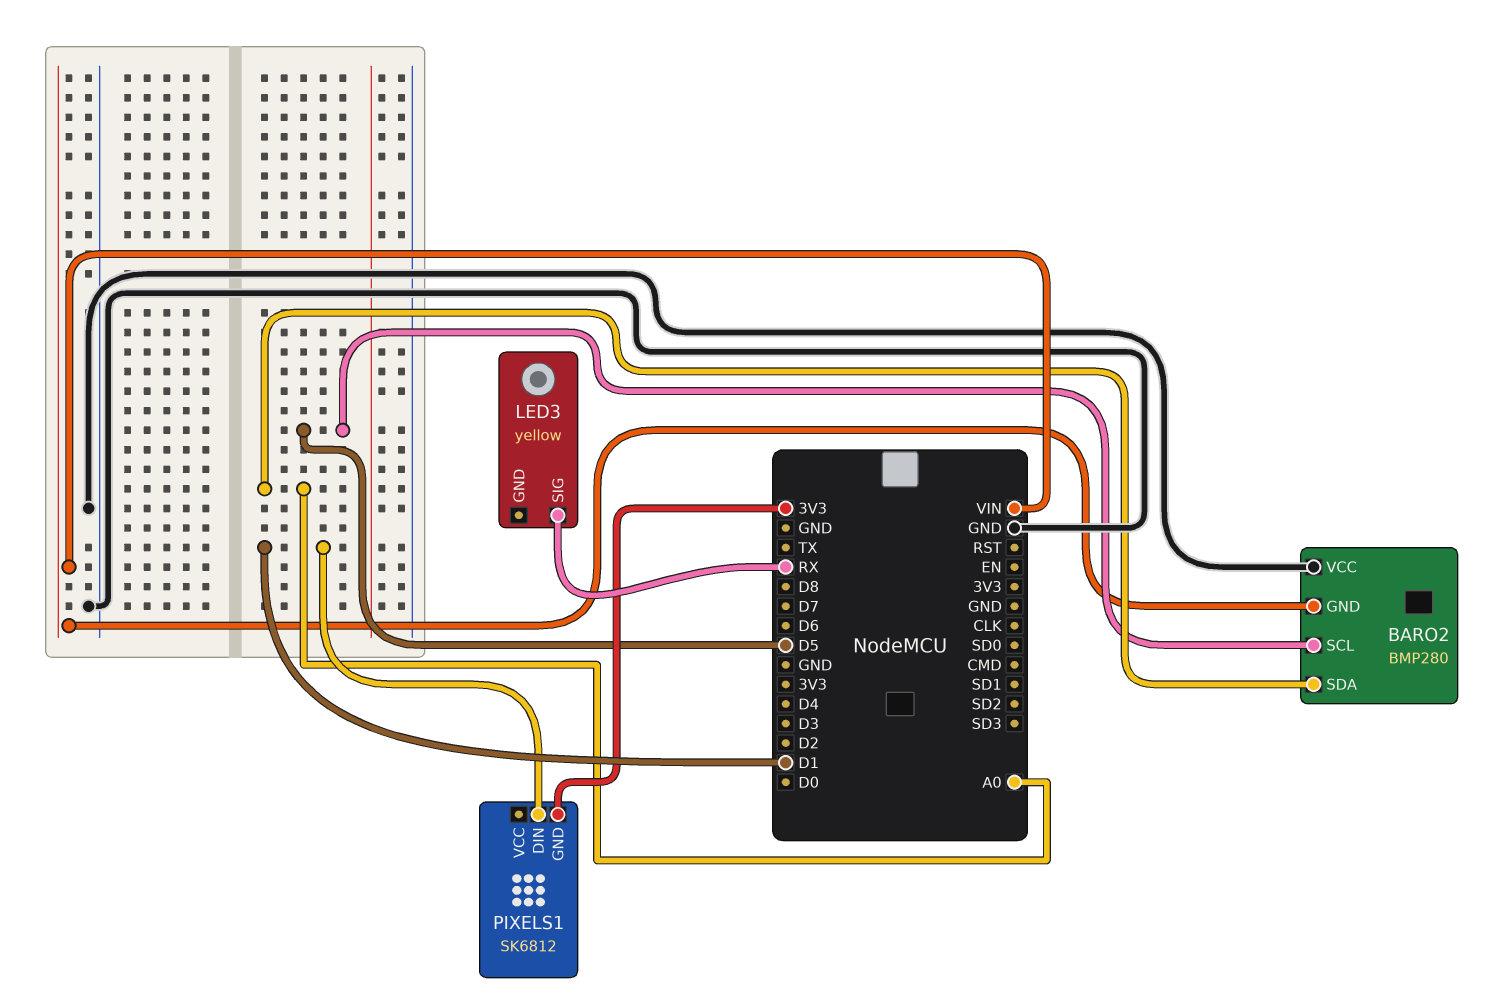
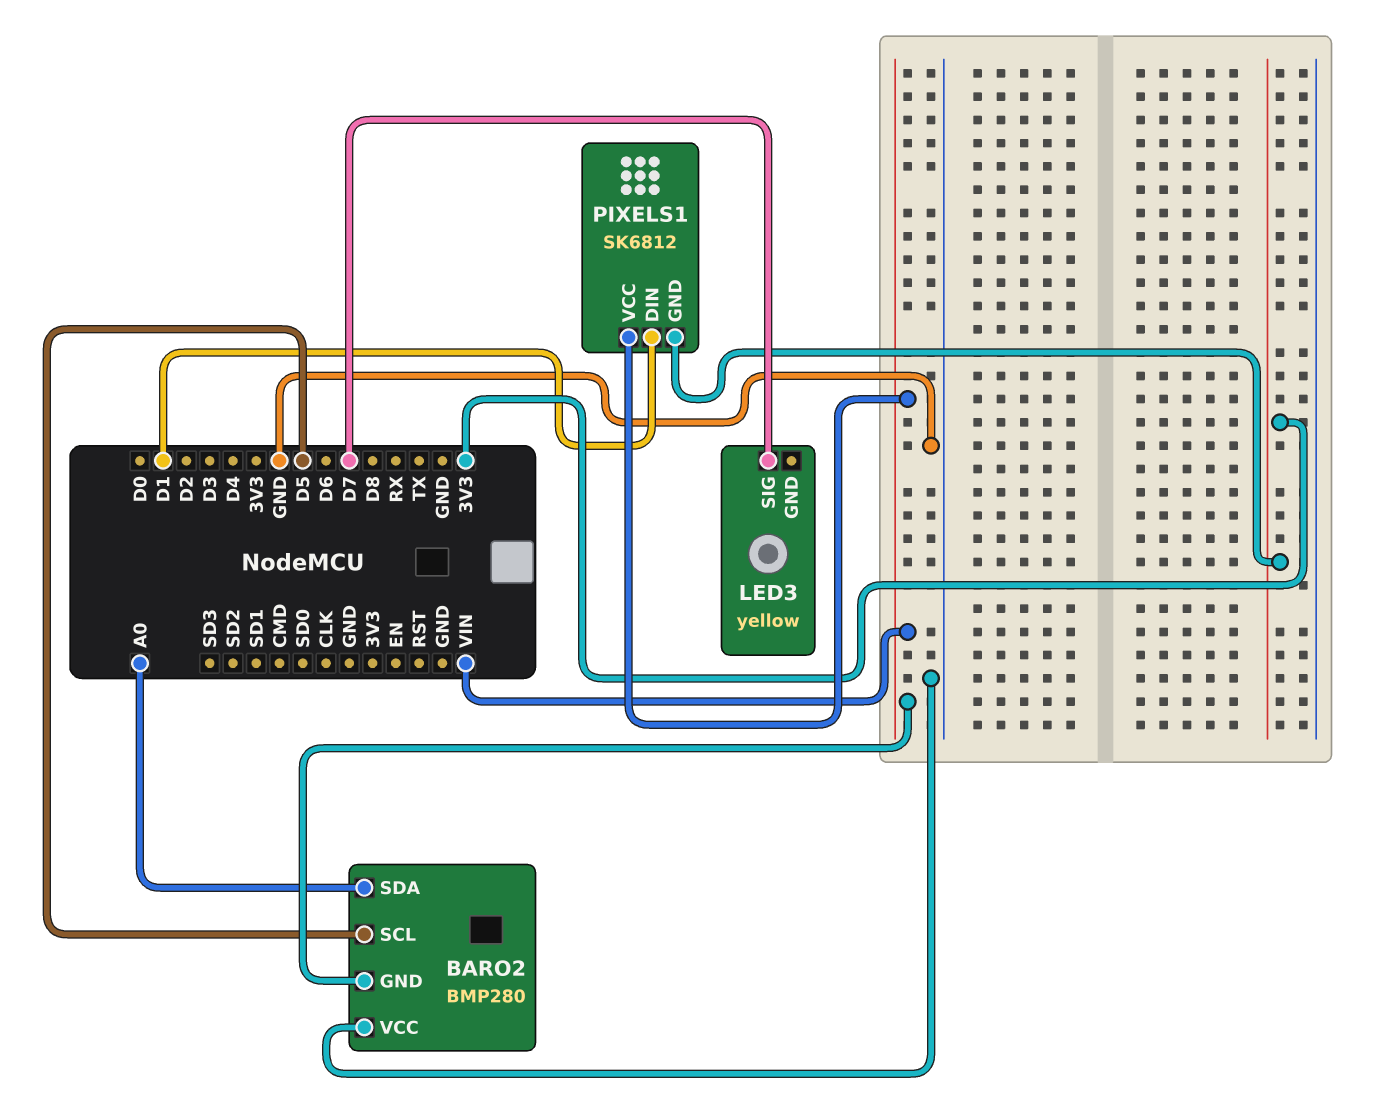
LED3 pin SIG: RX -> D7
PIXELS1 pin VCC: none -> VIN

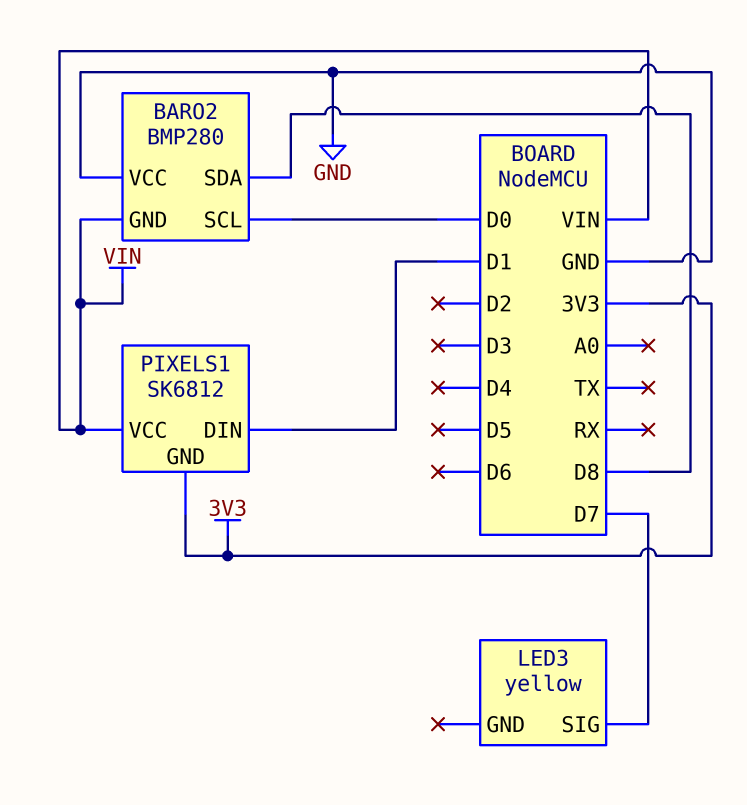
BARO2 pin SCL: D5 -> D0
BARO2 pin SDA: A0 -> D8

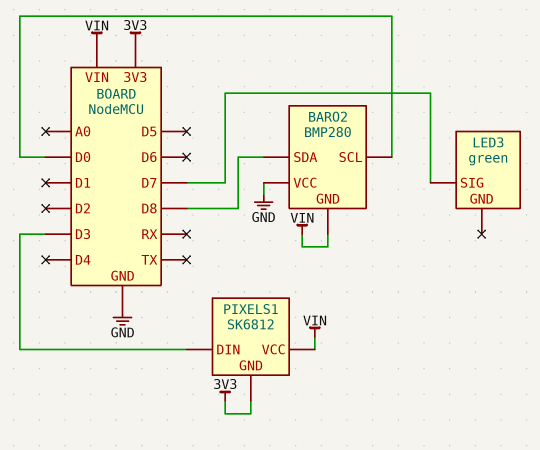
LED3: yellow -> green
PIXELS1 pin DIN: D1 -> D3

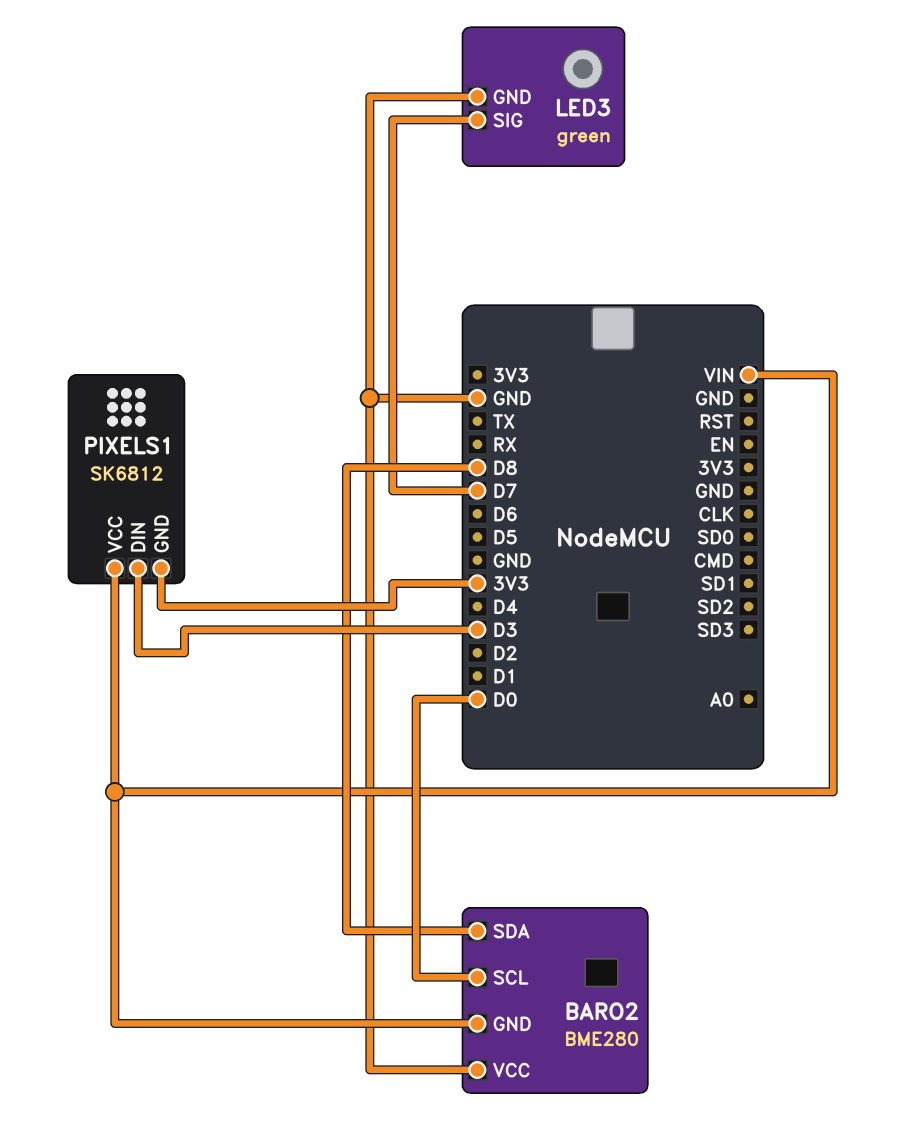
BARO2: BMP280 -> BME280
LED3 pin GND: none -> GND

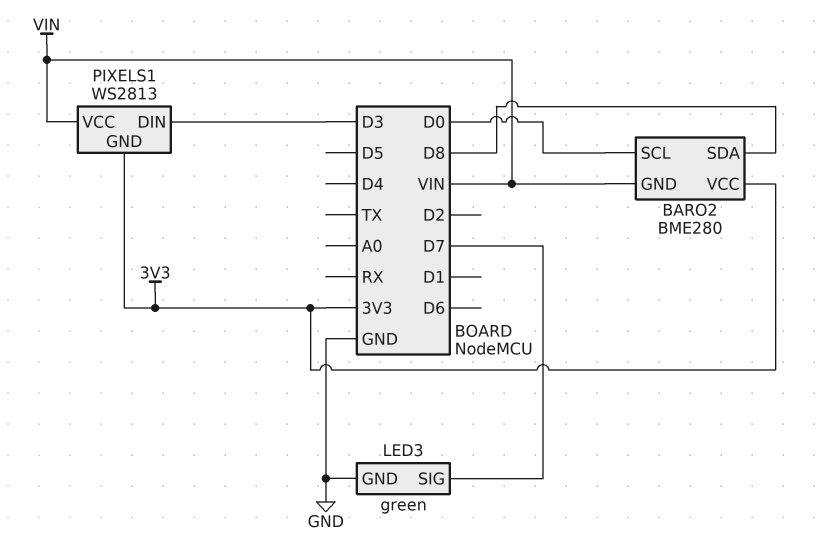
BARO2 pin VCC: GND -> 3V3
PIXELS1: SK6812 -> WS2813

